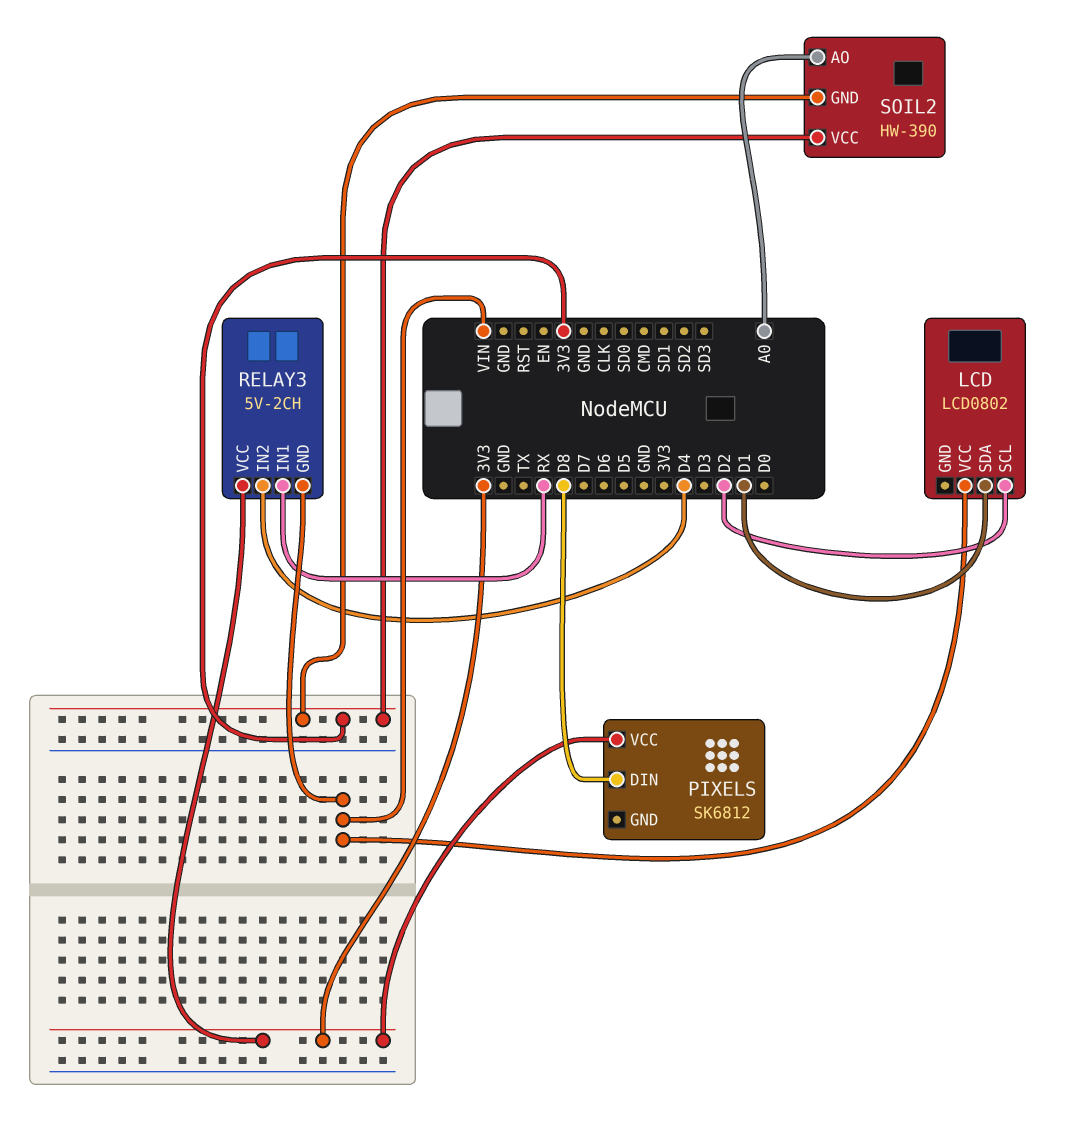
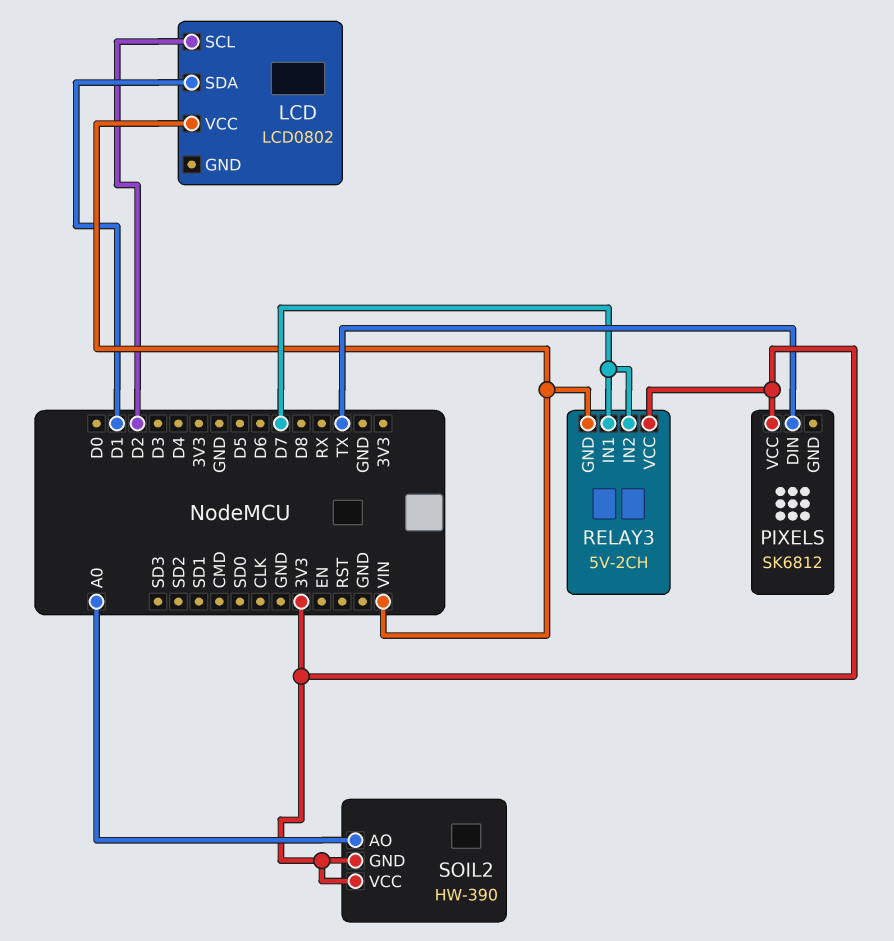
PIXELS pin DIN: D8 -> TX
RELAY3 pin IN1: RX -> D7
RELAY3 pin IN2: D4 -> D7

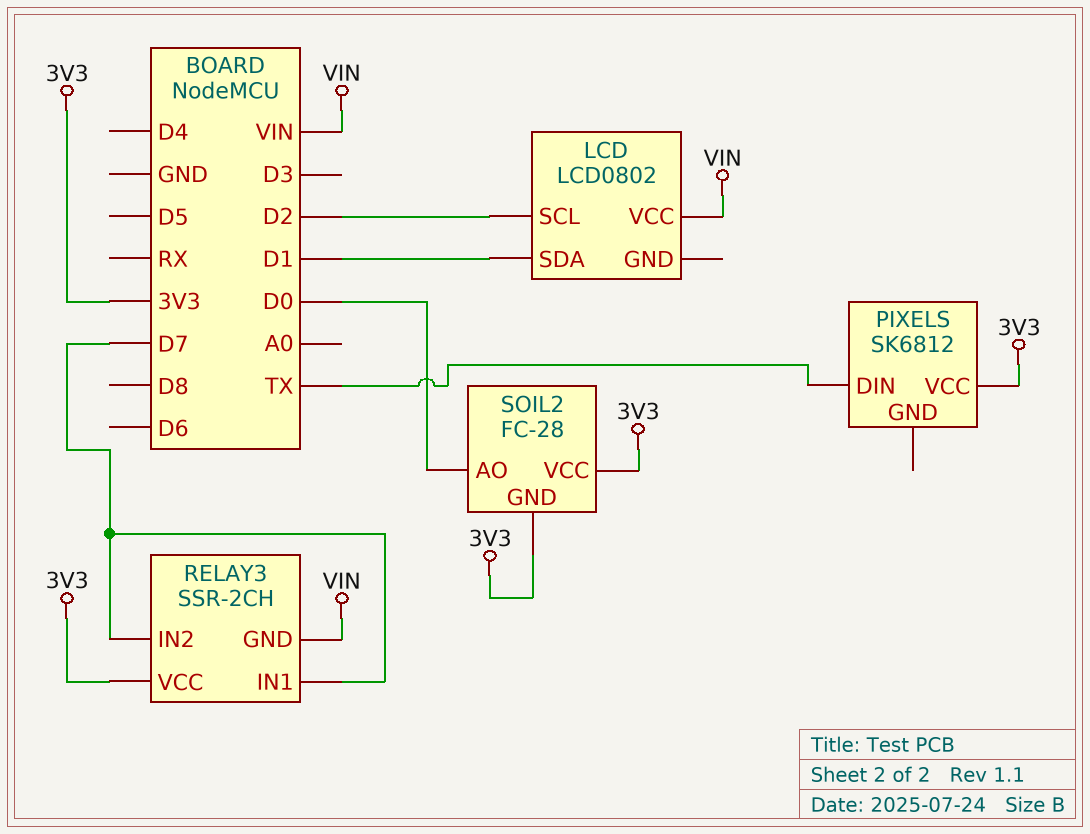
RELAY3: 5V-2CH -> SSR-2CH
SOIL2: HW-390 -> FC-28
SOIL2 pin AO: A0 -> D0

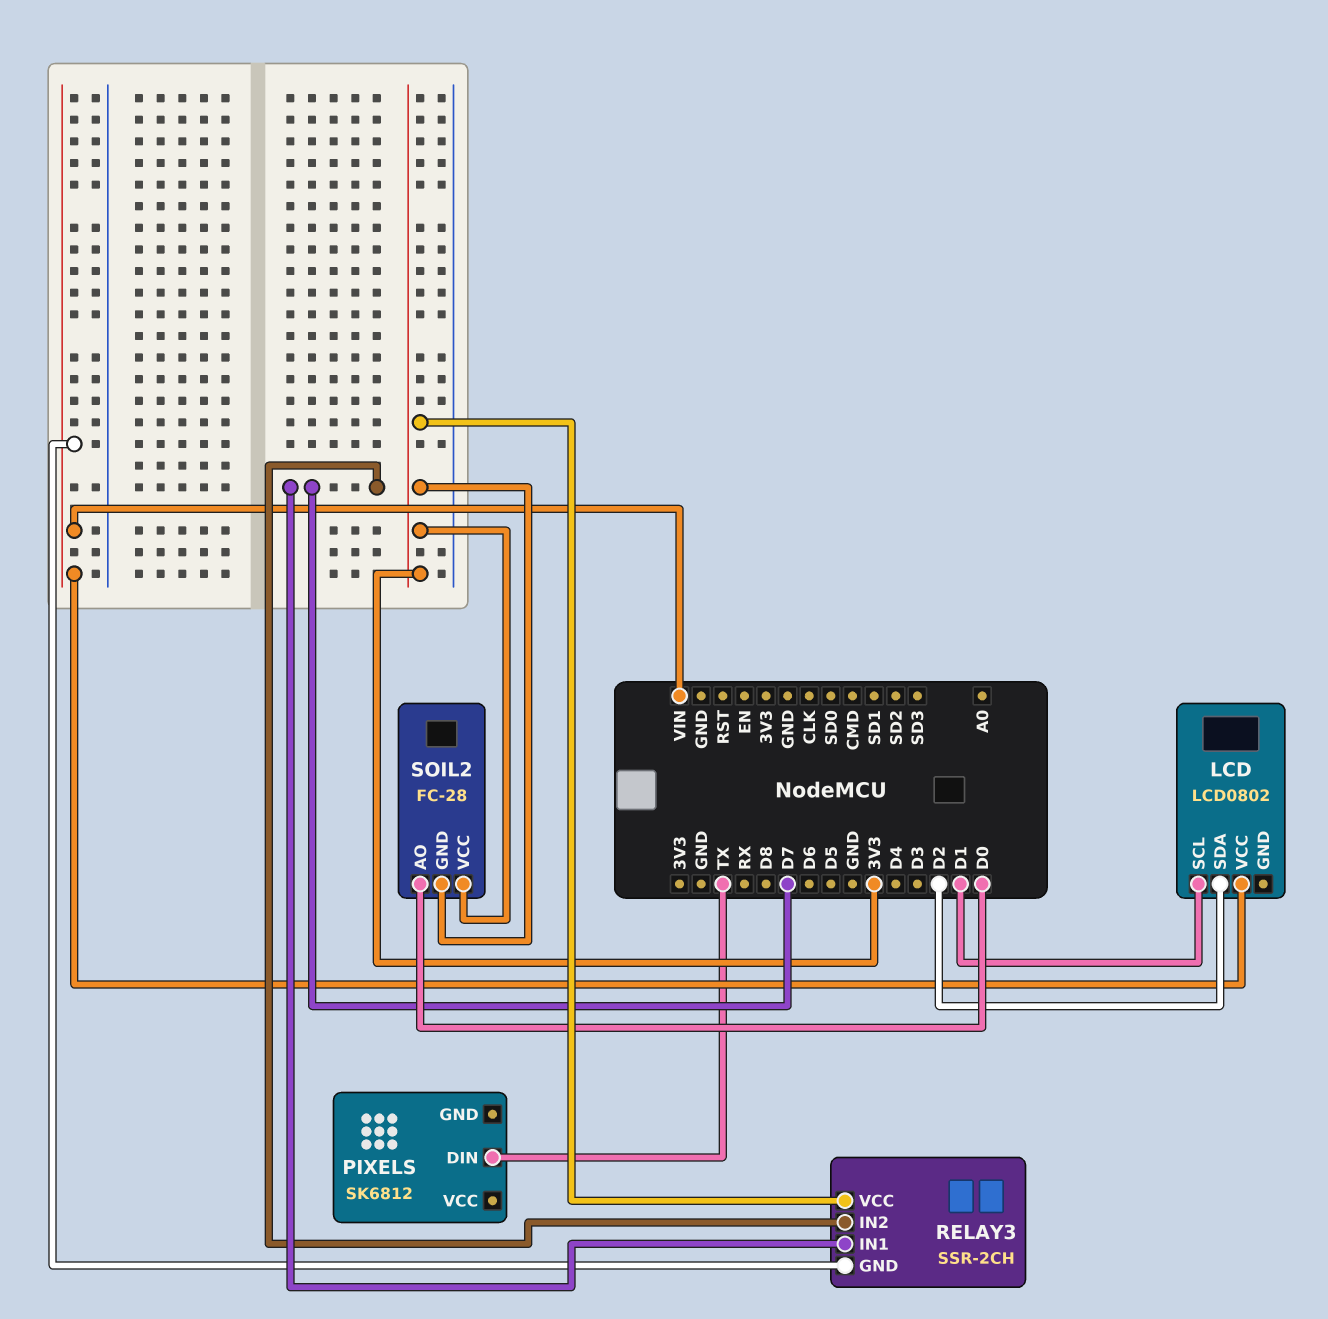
LCD pin SCL: D2 -> D1
LCD pin SDA: D1 -> D2
PIXELS pin VCC: 3V3 -> none

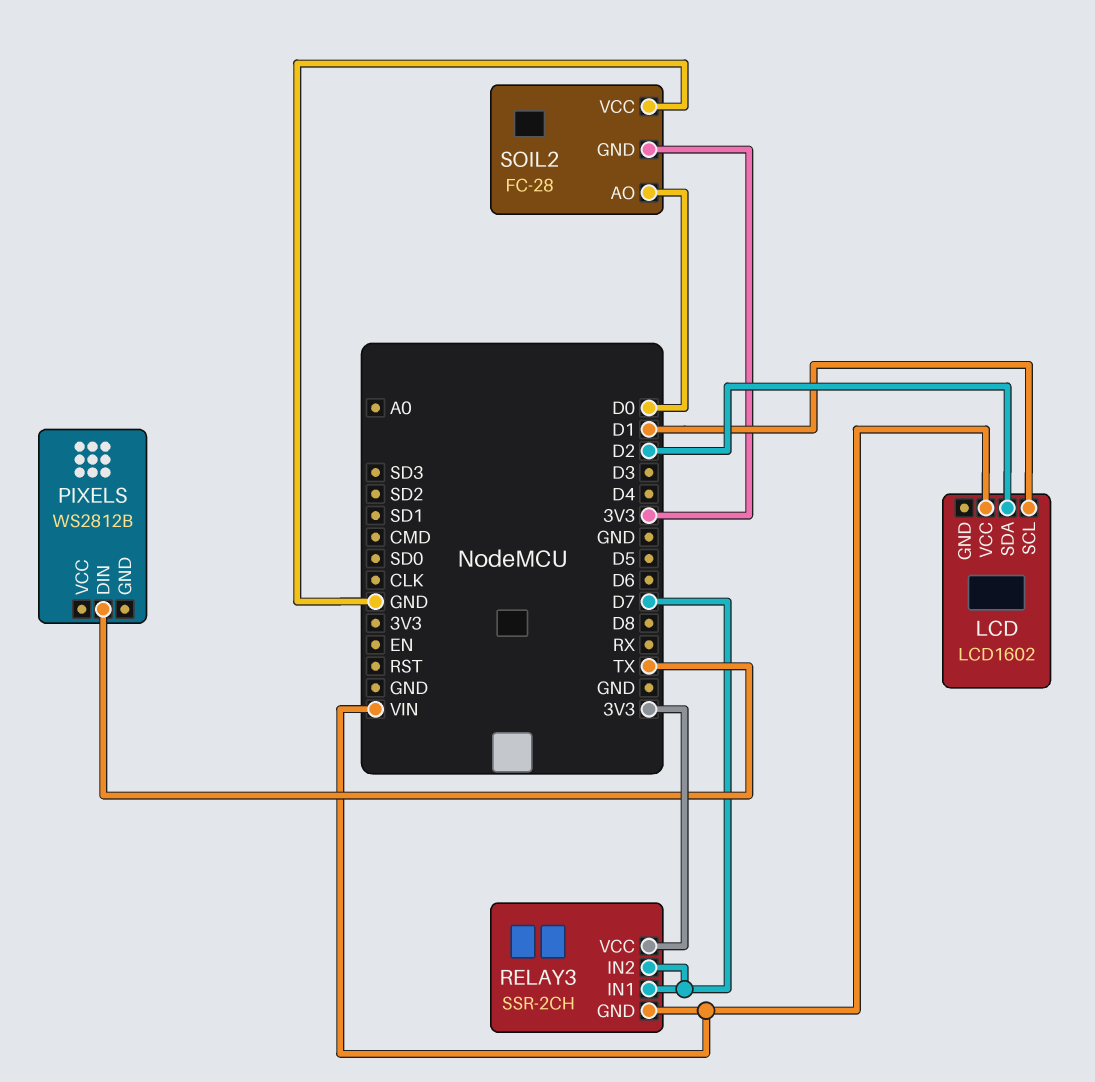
LCD: LCD0802 -> LCD1602
PIXELS: SK6812 -> WS2812B
SOIL2 pin VCC: 3V3 -> GND

